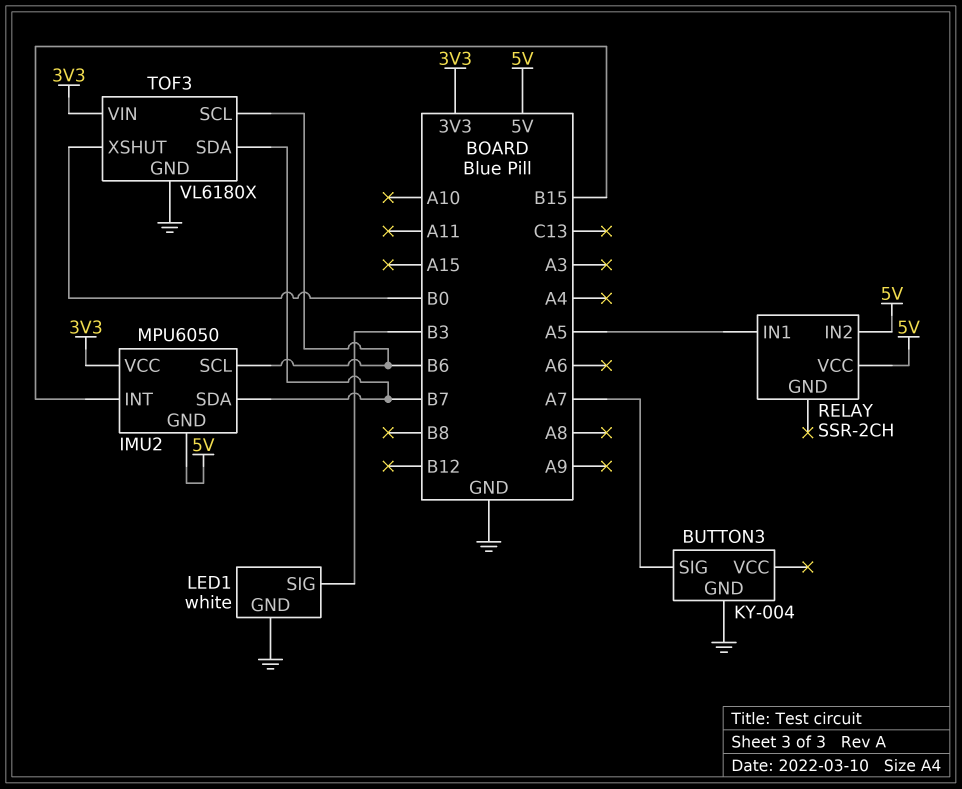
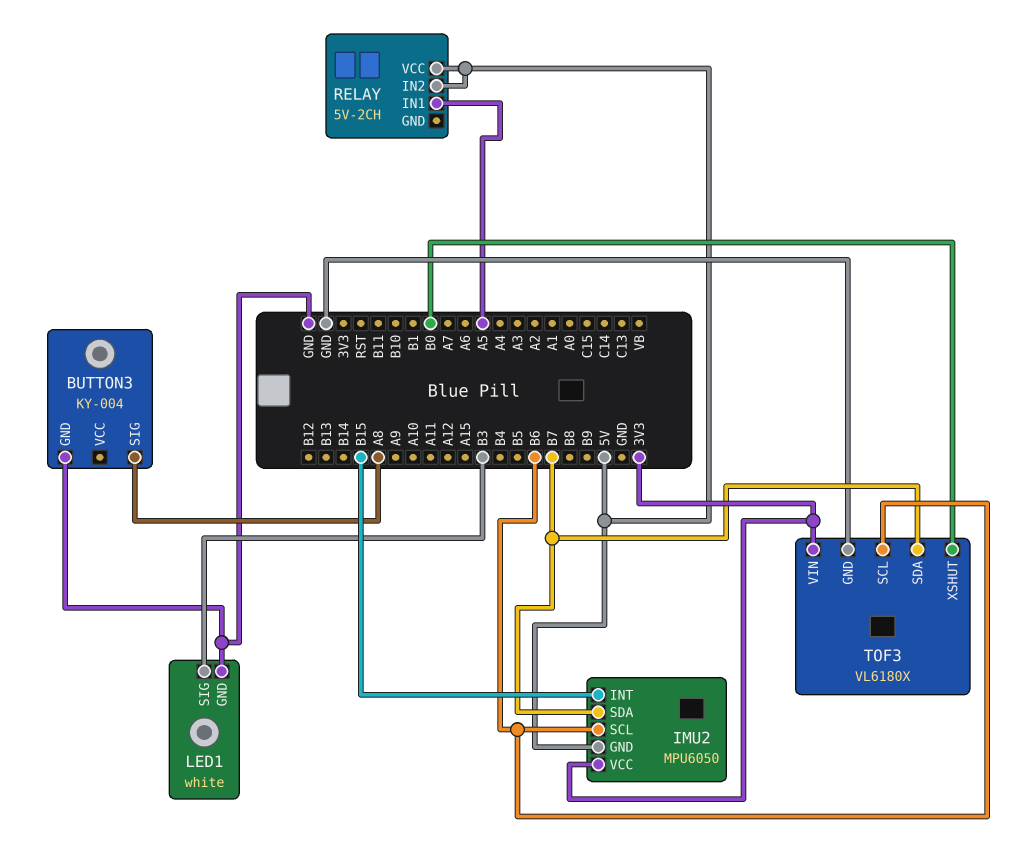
BUTTON3 pin SIG: A7 -> A8
RELAY: SSR-2CH -> 5V-2CH

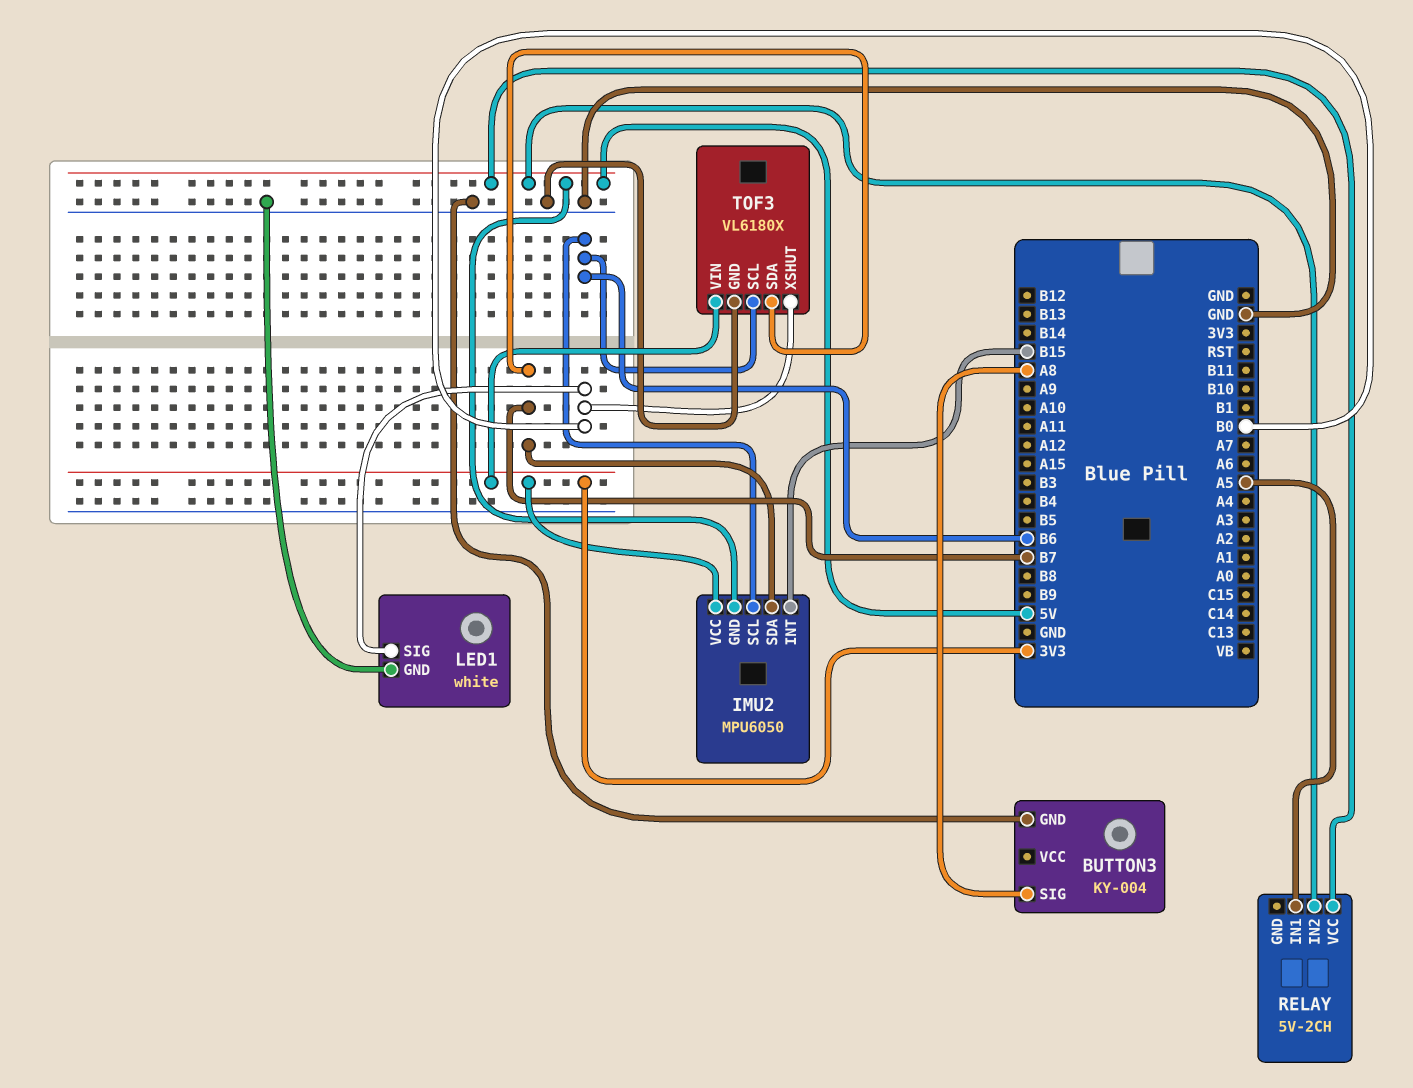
LED1 pin SIG: B3 -> B0

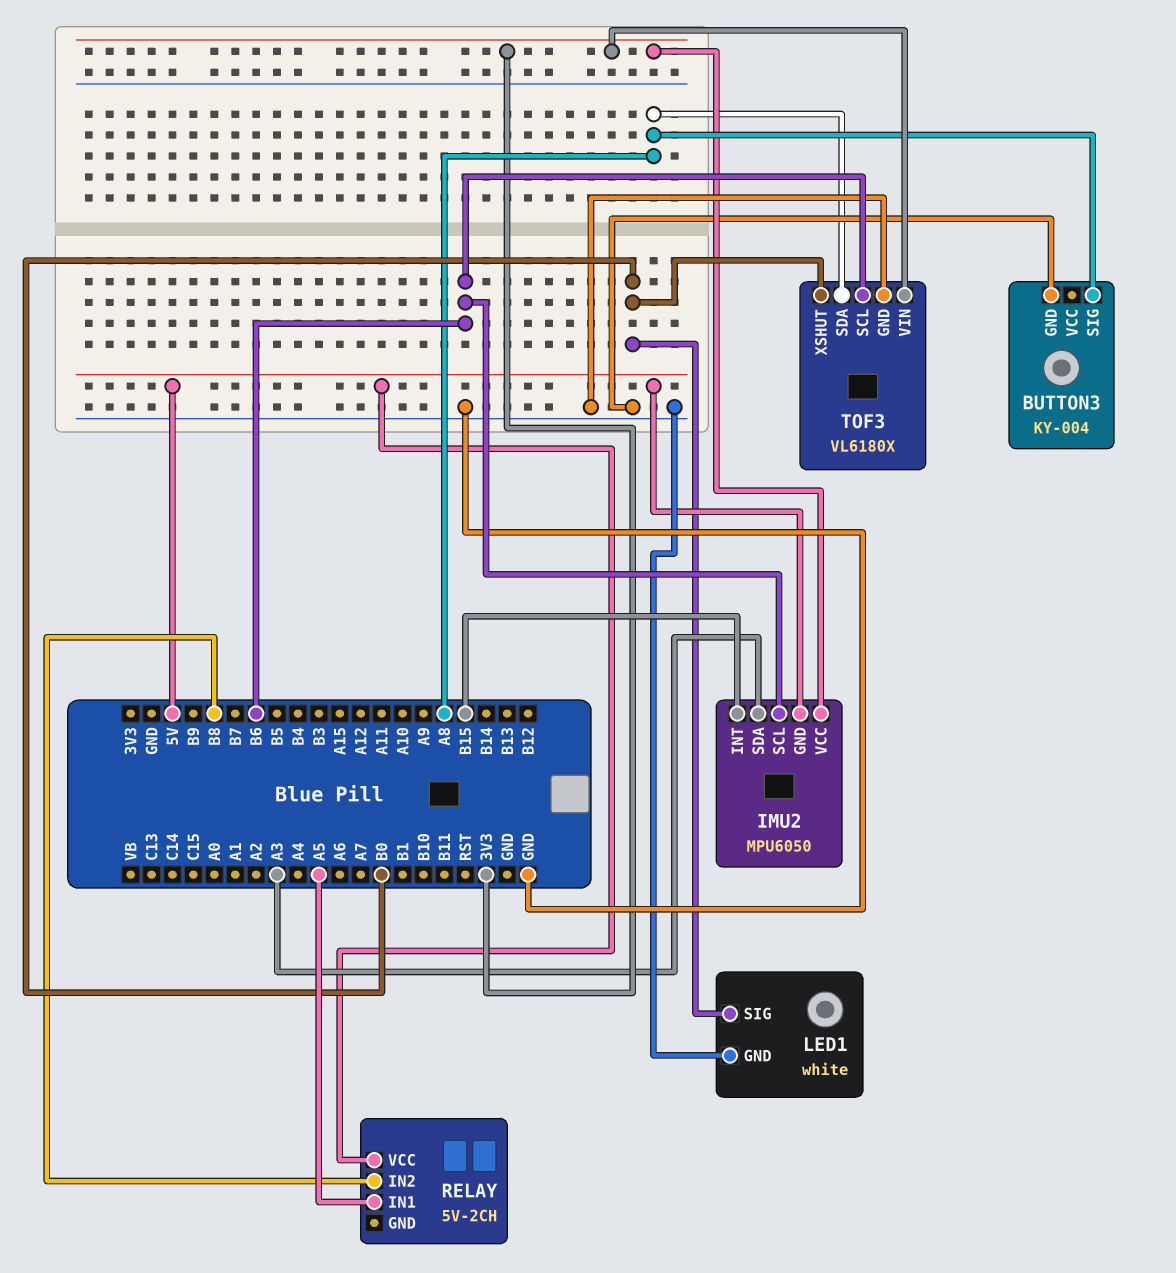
IMU2 pin SDA: B7 -> A3
RELAY pin IN2: 5V -> B8
TOF3 pin SDA: B7 -> A8

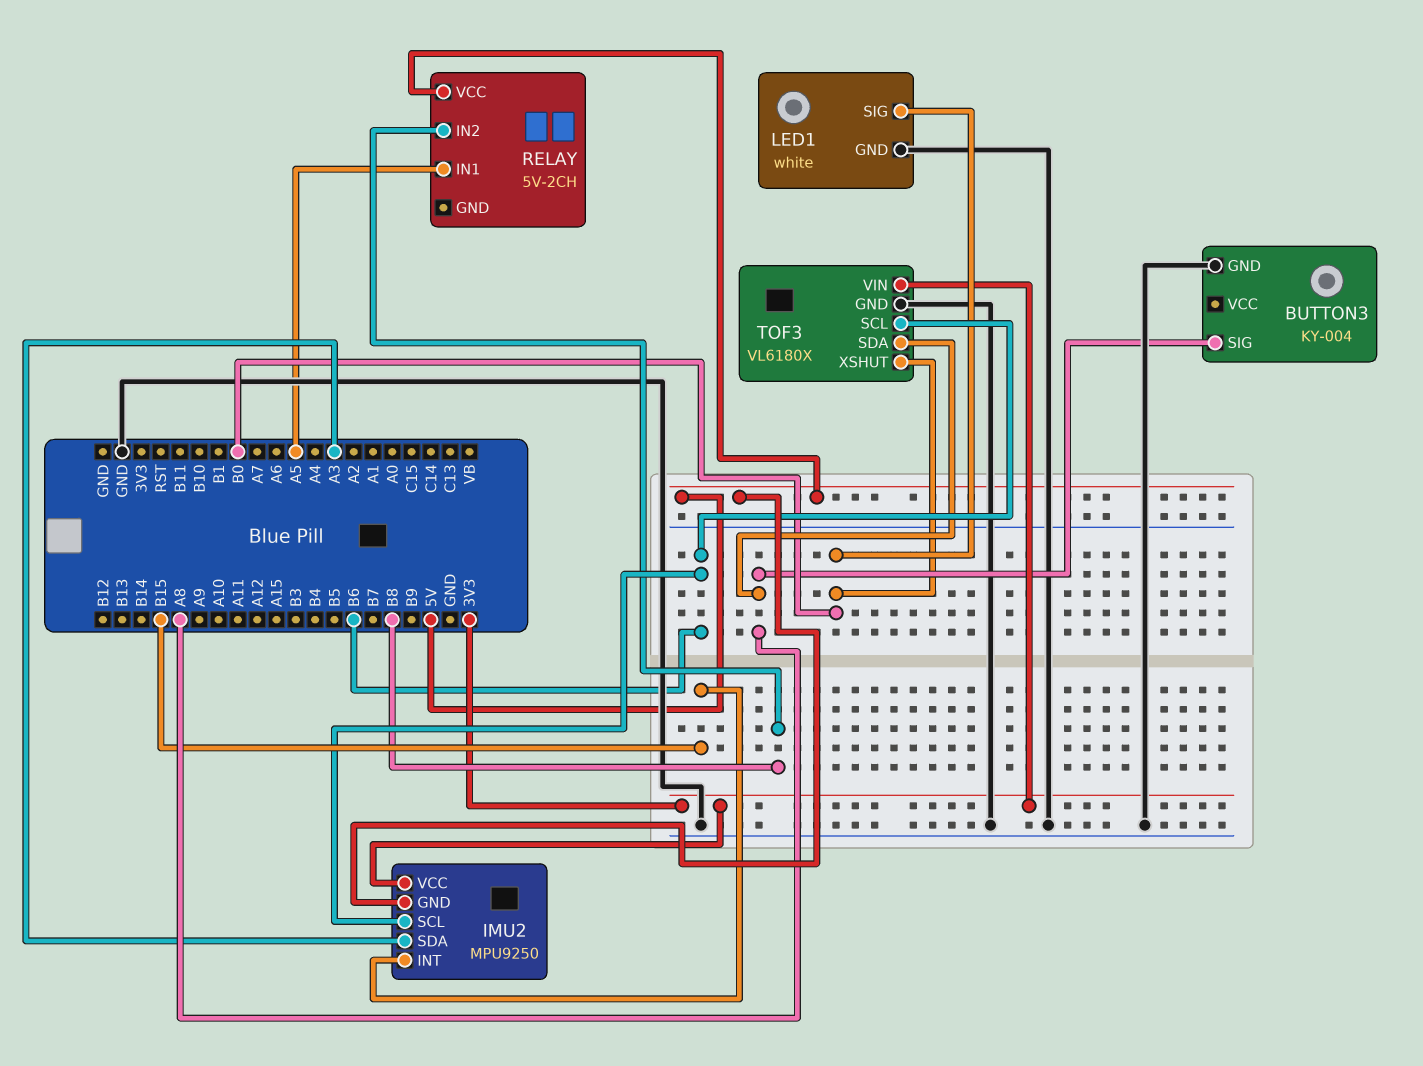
IMU2: MPU6050 -> MPU9250

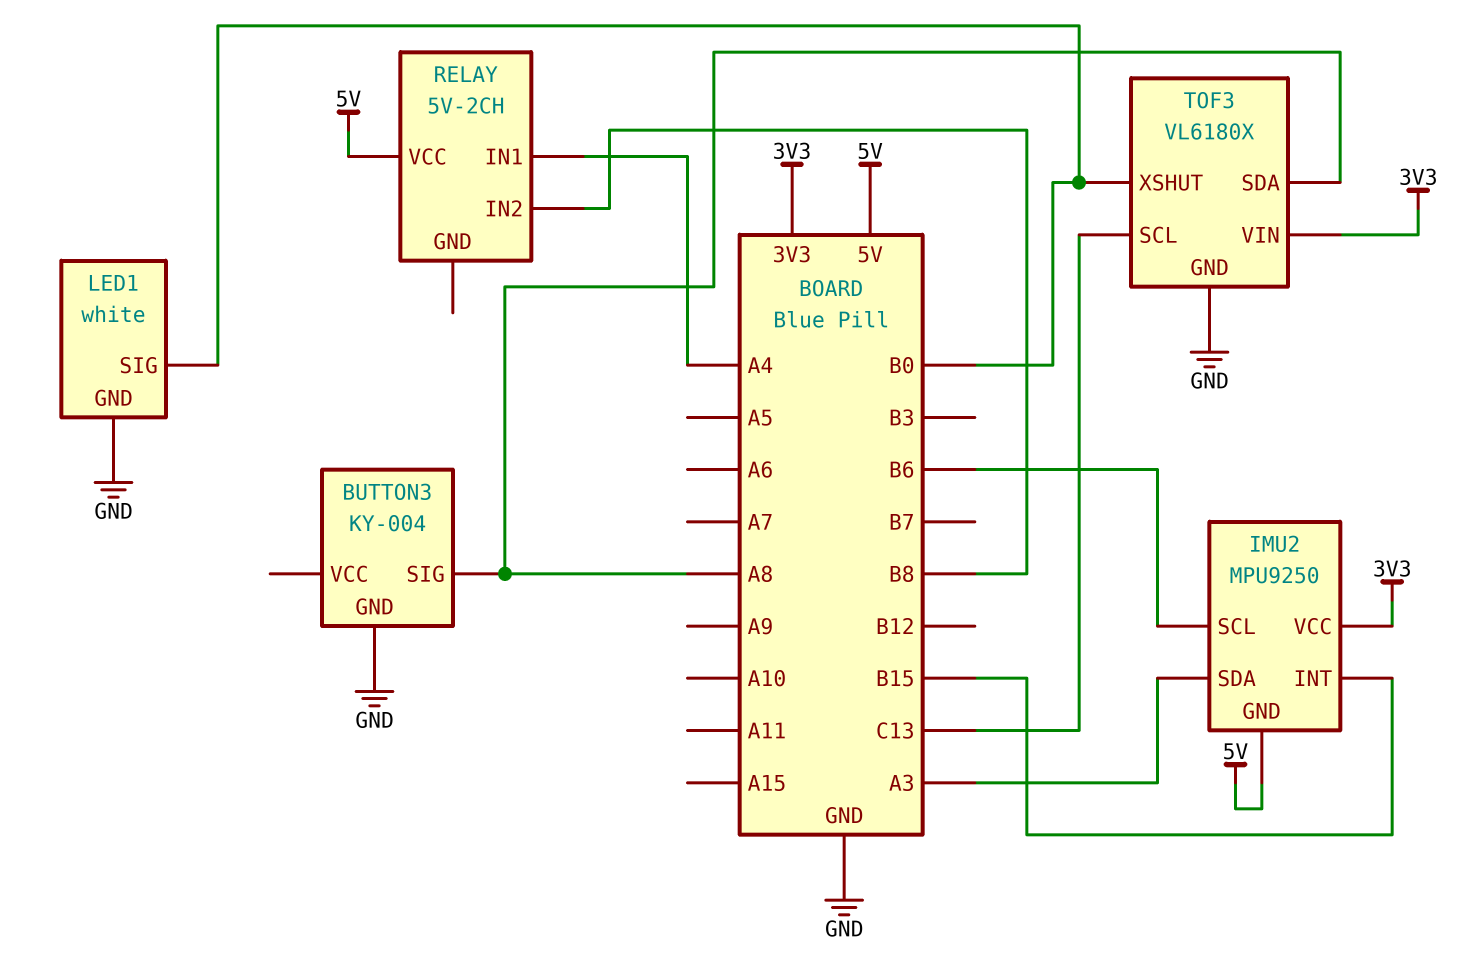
RELAY pin IN1: A5 -> A4
TOF3 pin SCL: B6 -> C13

